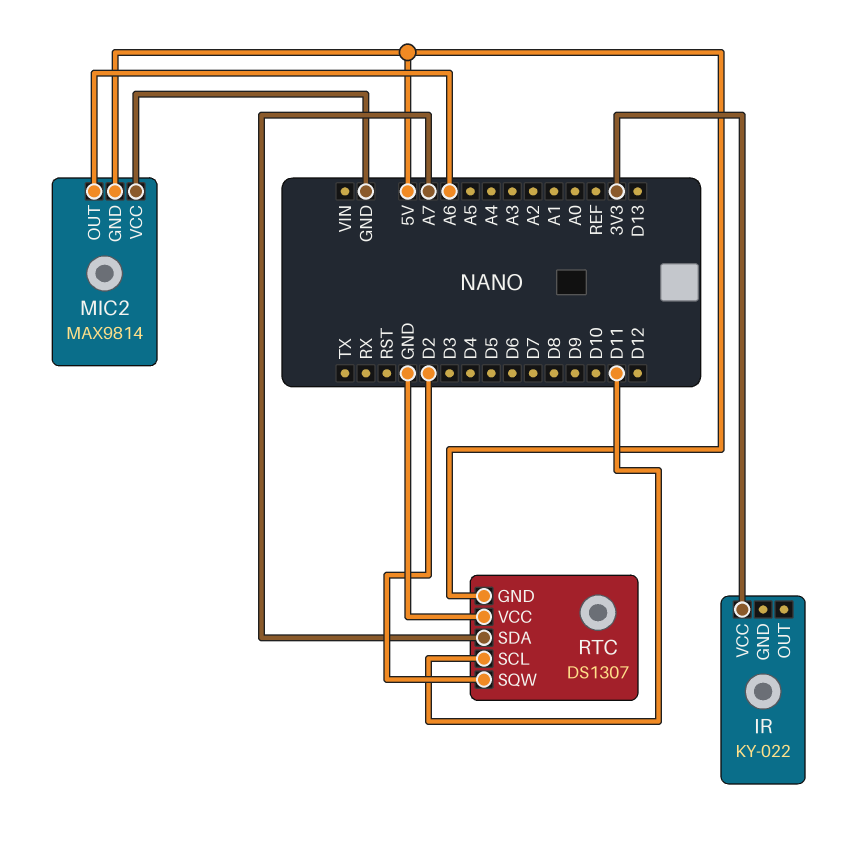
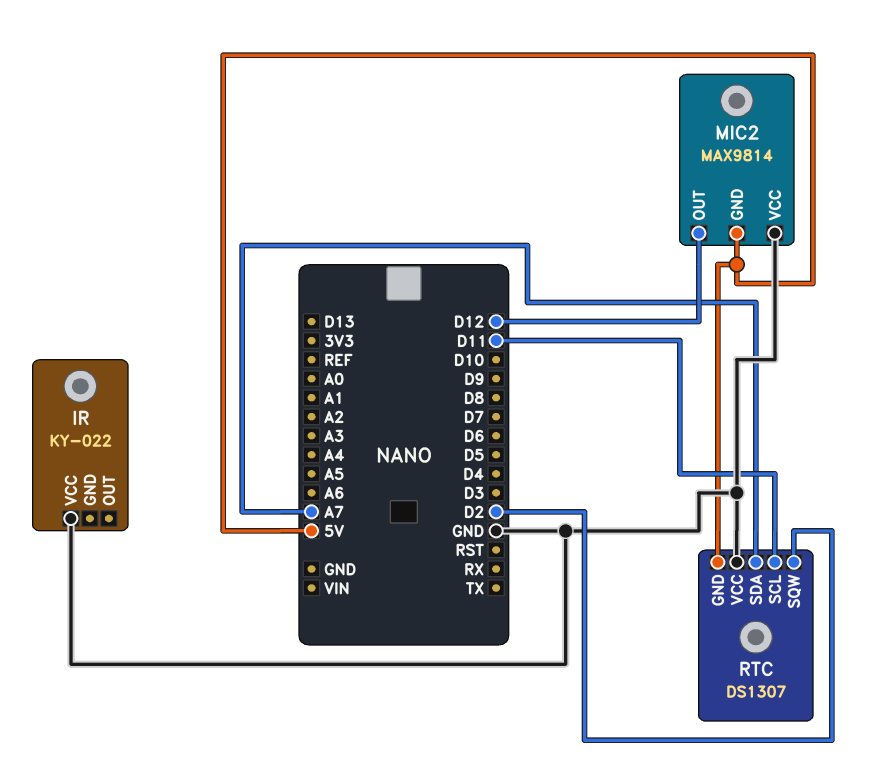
IR pin VCC: 3V3 -> GND
MIC2 pin OUT: A6 -> D12

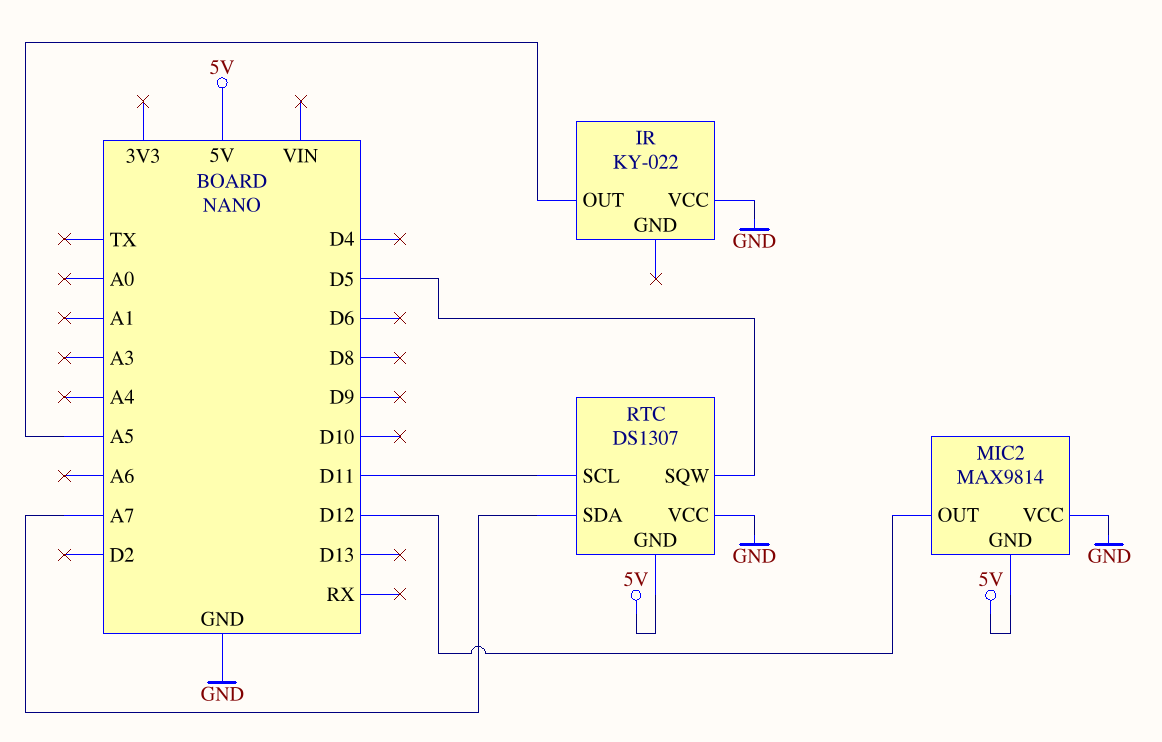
IR pin OUT: none -> A5
RTC pin SQW: D2 -> D5

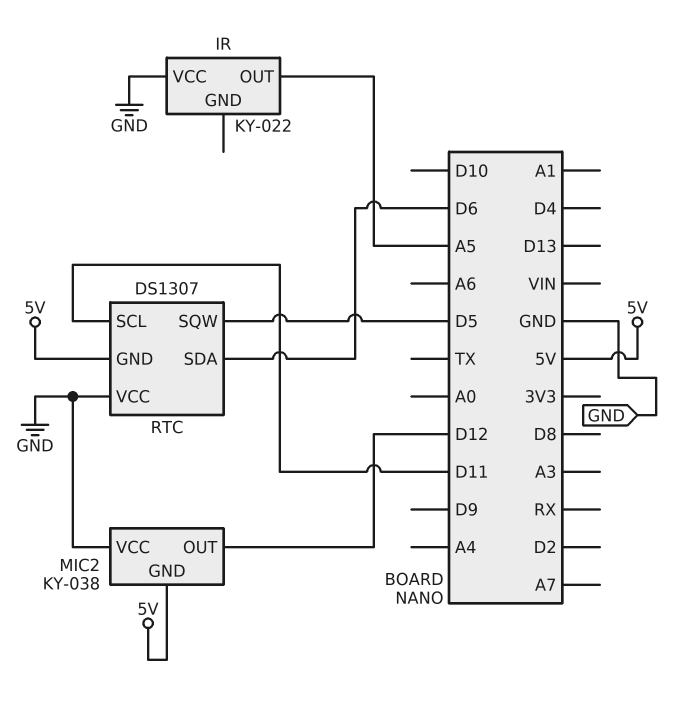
MIC2: MAX9814 -> KY-038
RTC pin SDA: A7 -> D6

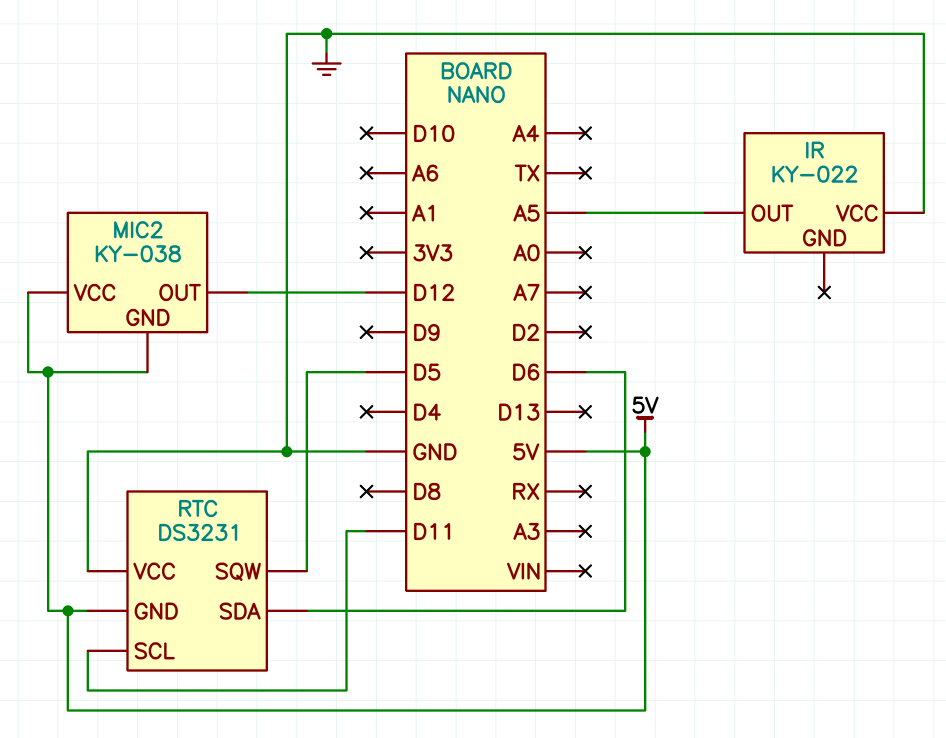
MIC2 pin VCC: GND -> 5V
RTC: DS1307 -> DS3231

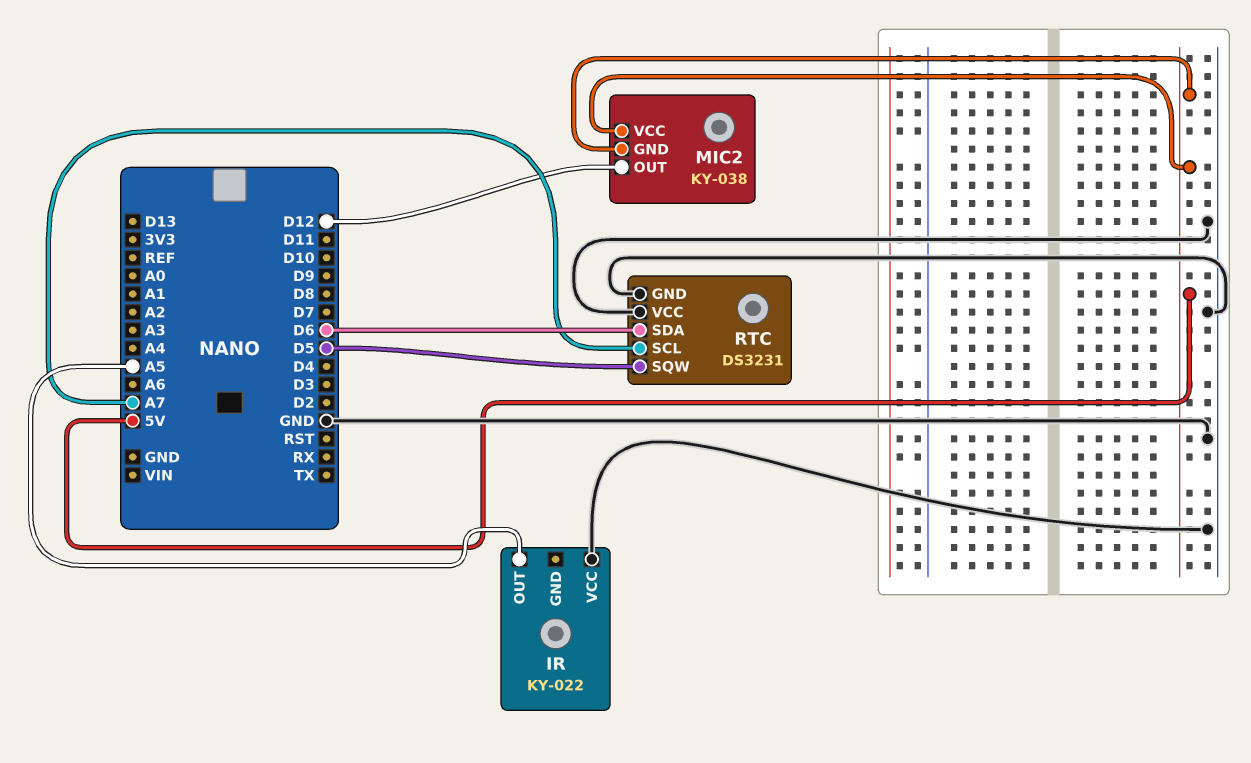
RTC pin GND: 5V -> GND
RTC pin SCL: D11 -> A7

